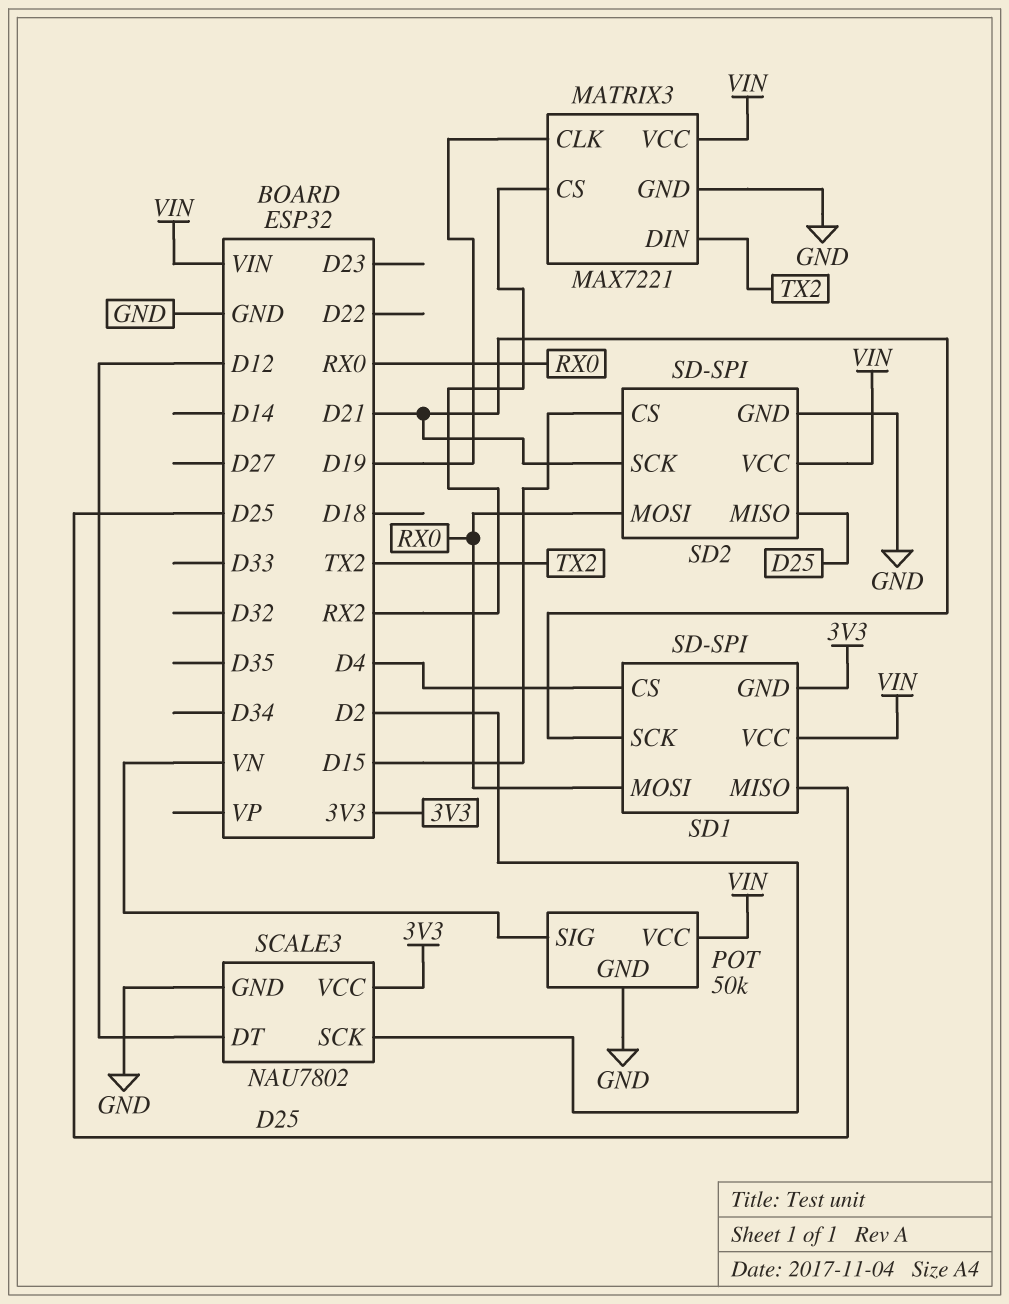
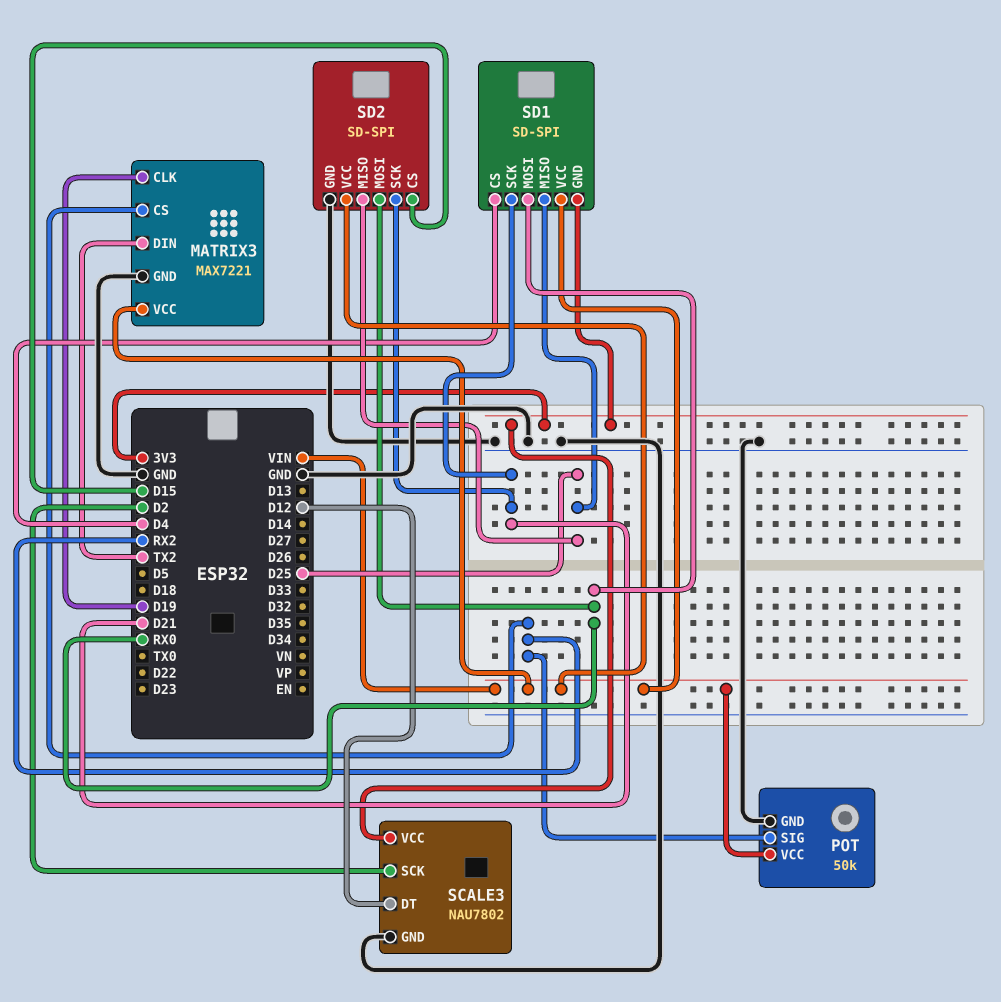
POT pin SIG: VN -> RX2

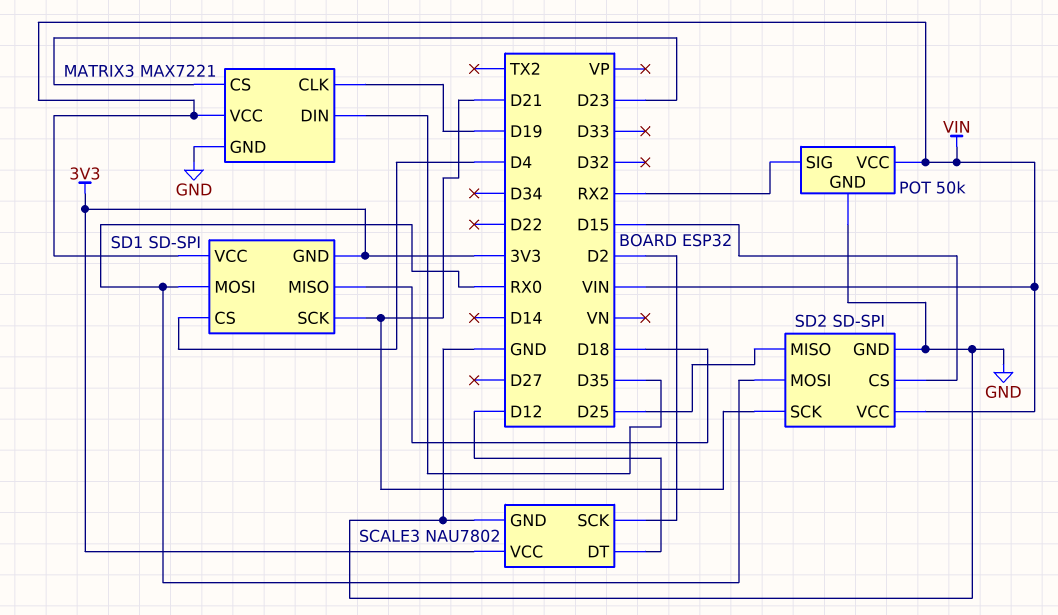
MATRIX3 pin CS: RX2 -> D23
MATRIX3 pin DIN: TX2 -> D35
SD1 pin MISO: D25 -> D18

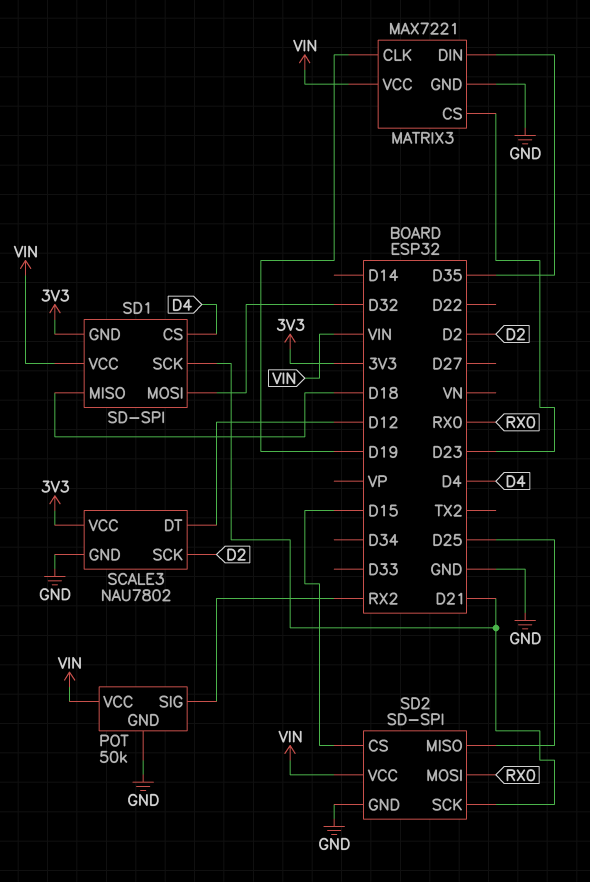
SD1 pin MOSI: RX0 -> D32

